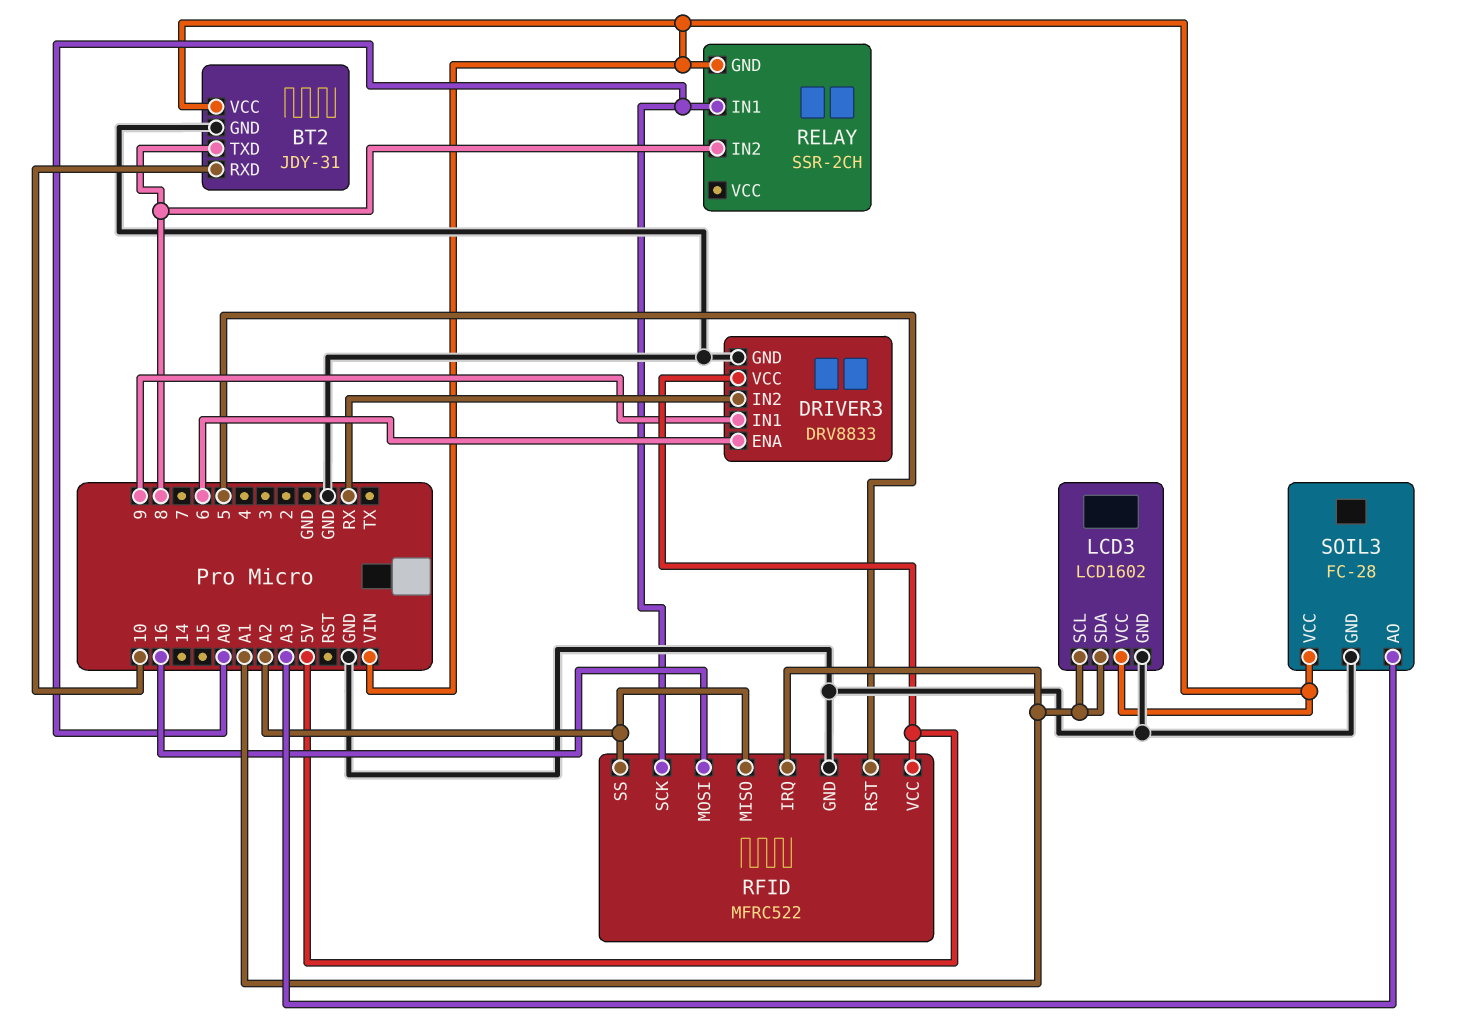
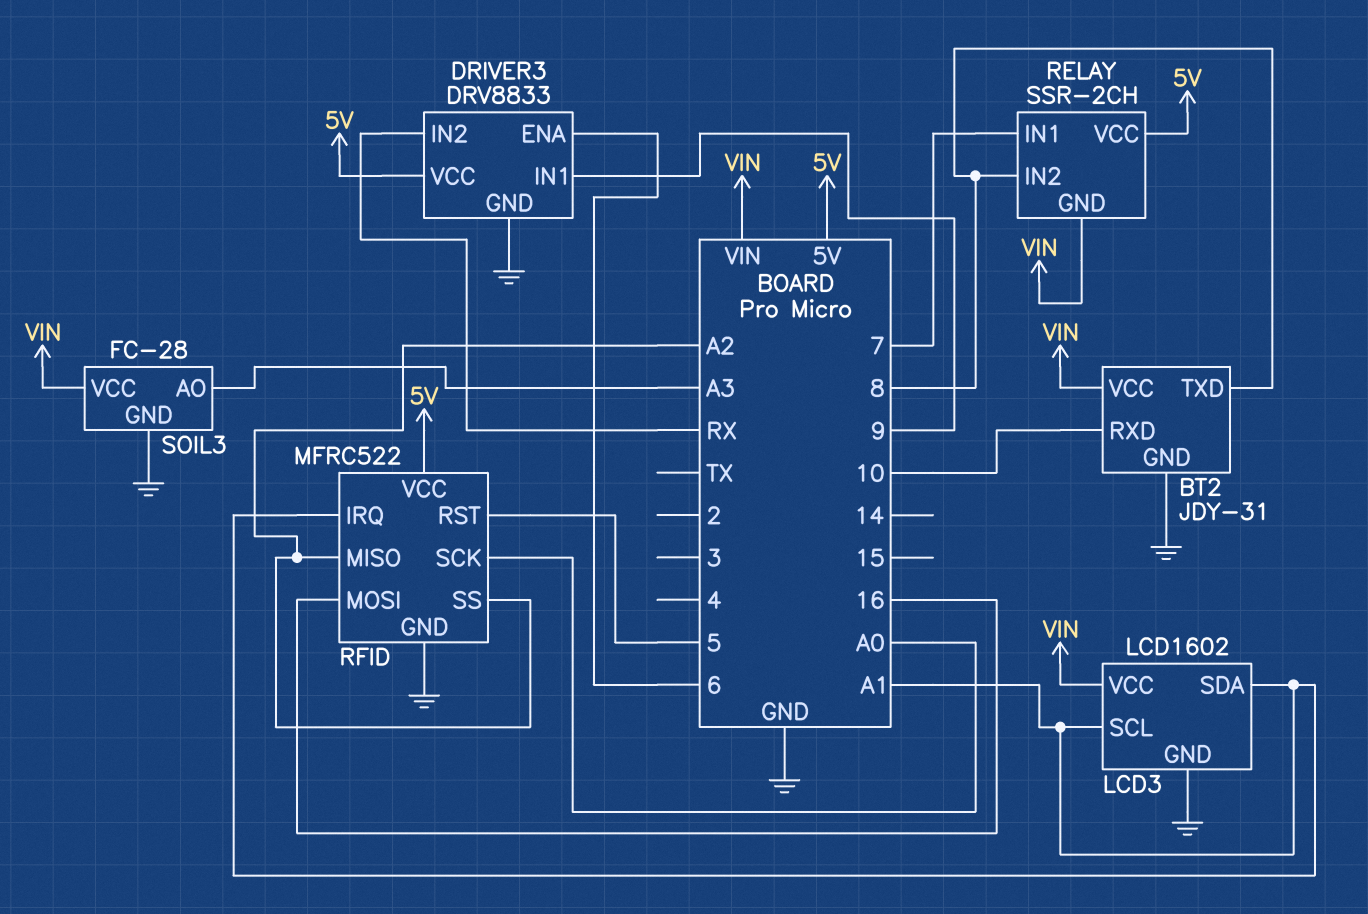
RELAY pin IN1: A0 -> 7
RELAY pin VCC: none -> 5V

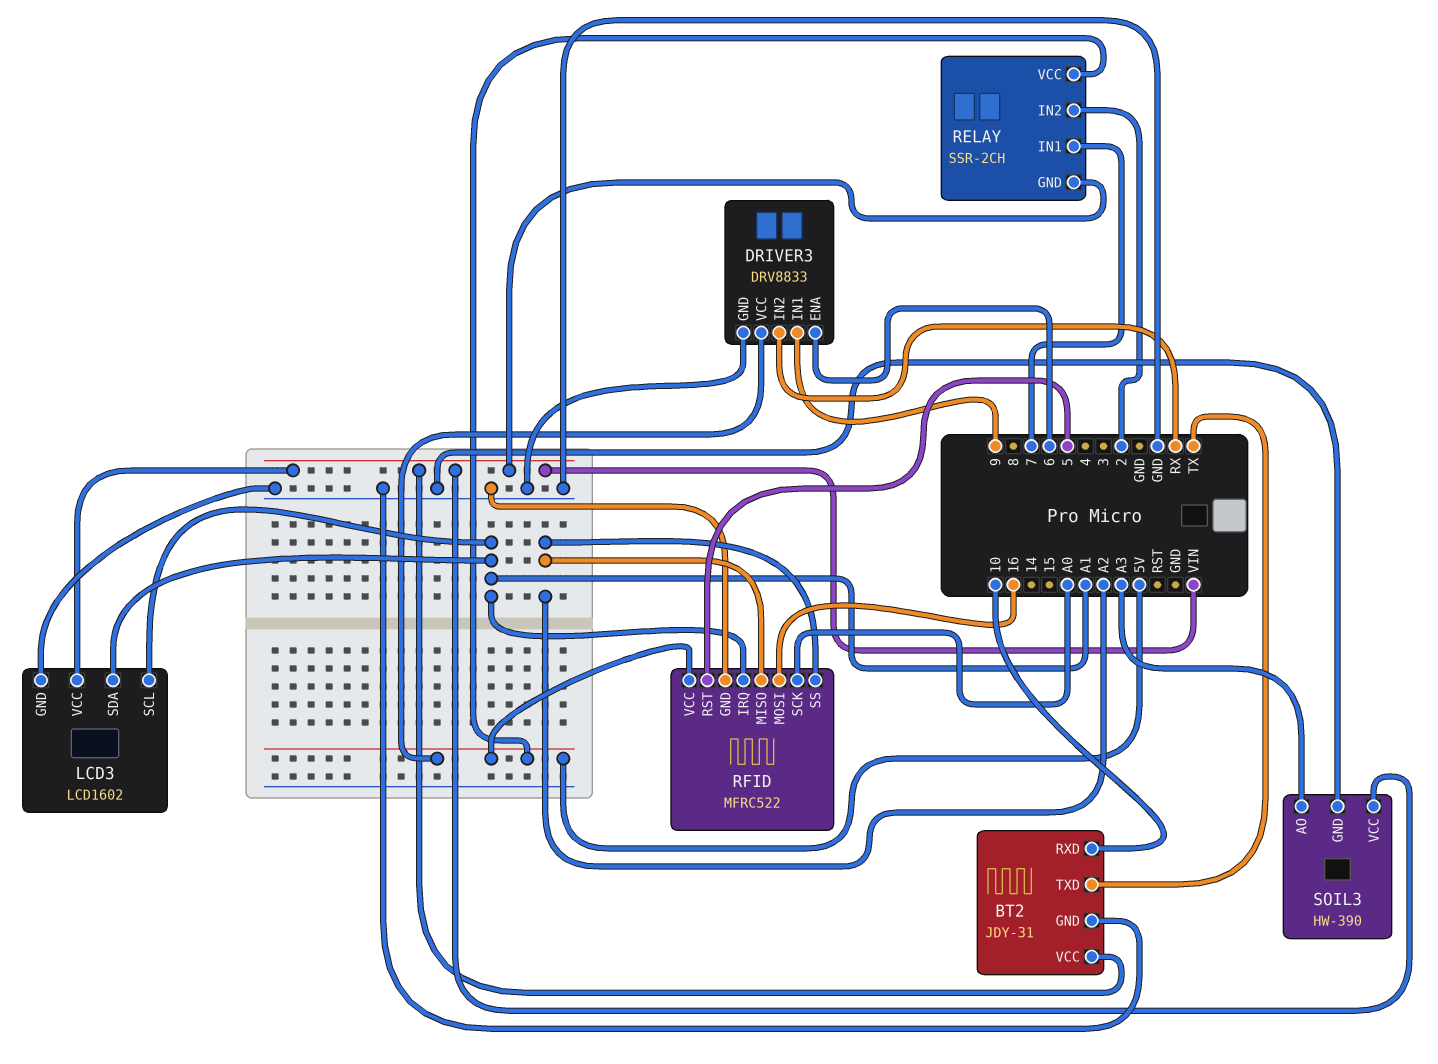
BT2 pin TXD: 8 -> TX
RELAY pin IN2: 8 -> 2
SOIL3: FC-28 -> HW-390

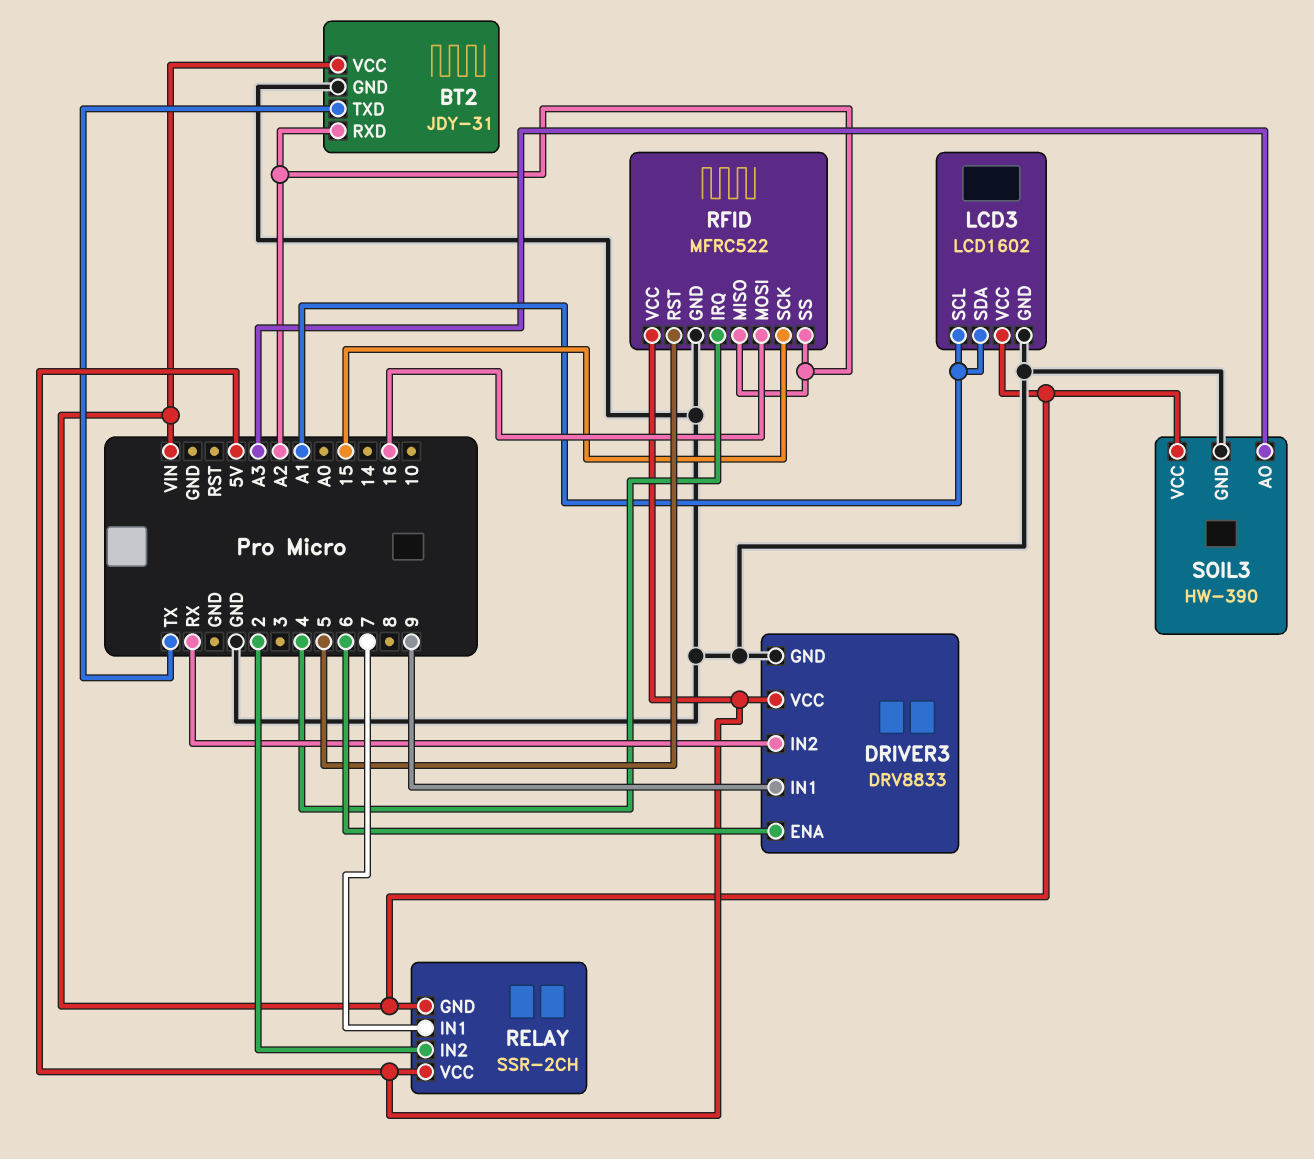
BT2 pin RXD: 10 -> A2
RFID pin IRQ: A1 -> 4
RFID pin SCK: A0 -> 15

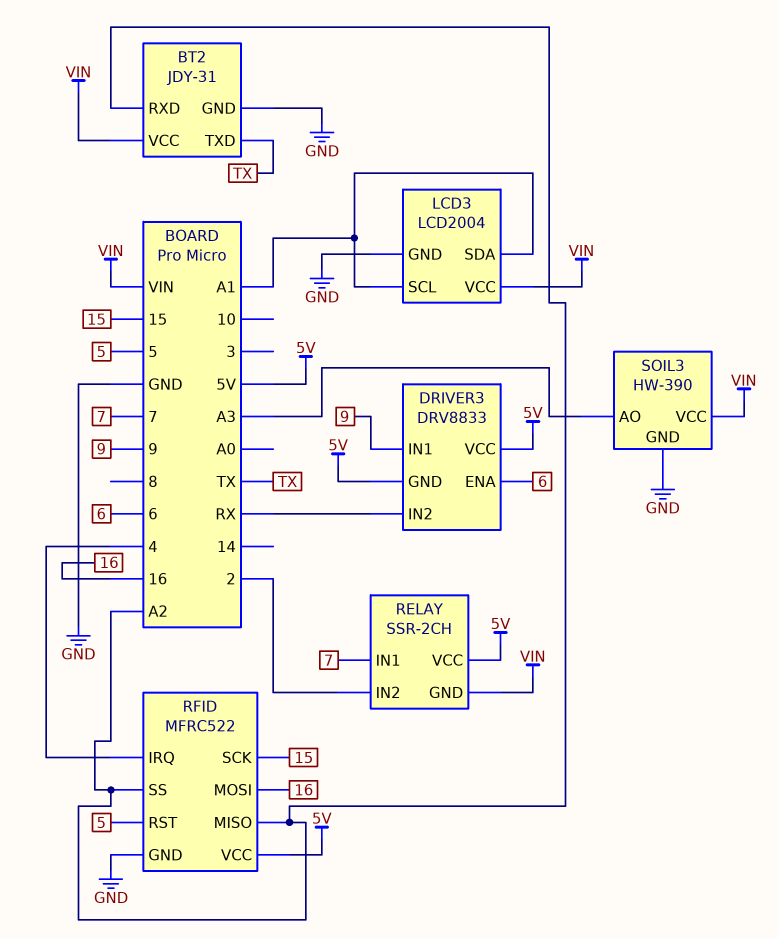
DRIVER3 pin GND: GND -> 5V
LCD3: LCD1602 -> LCD2004

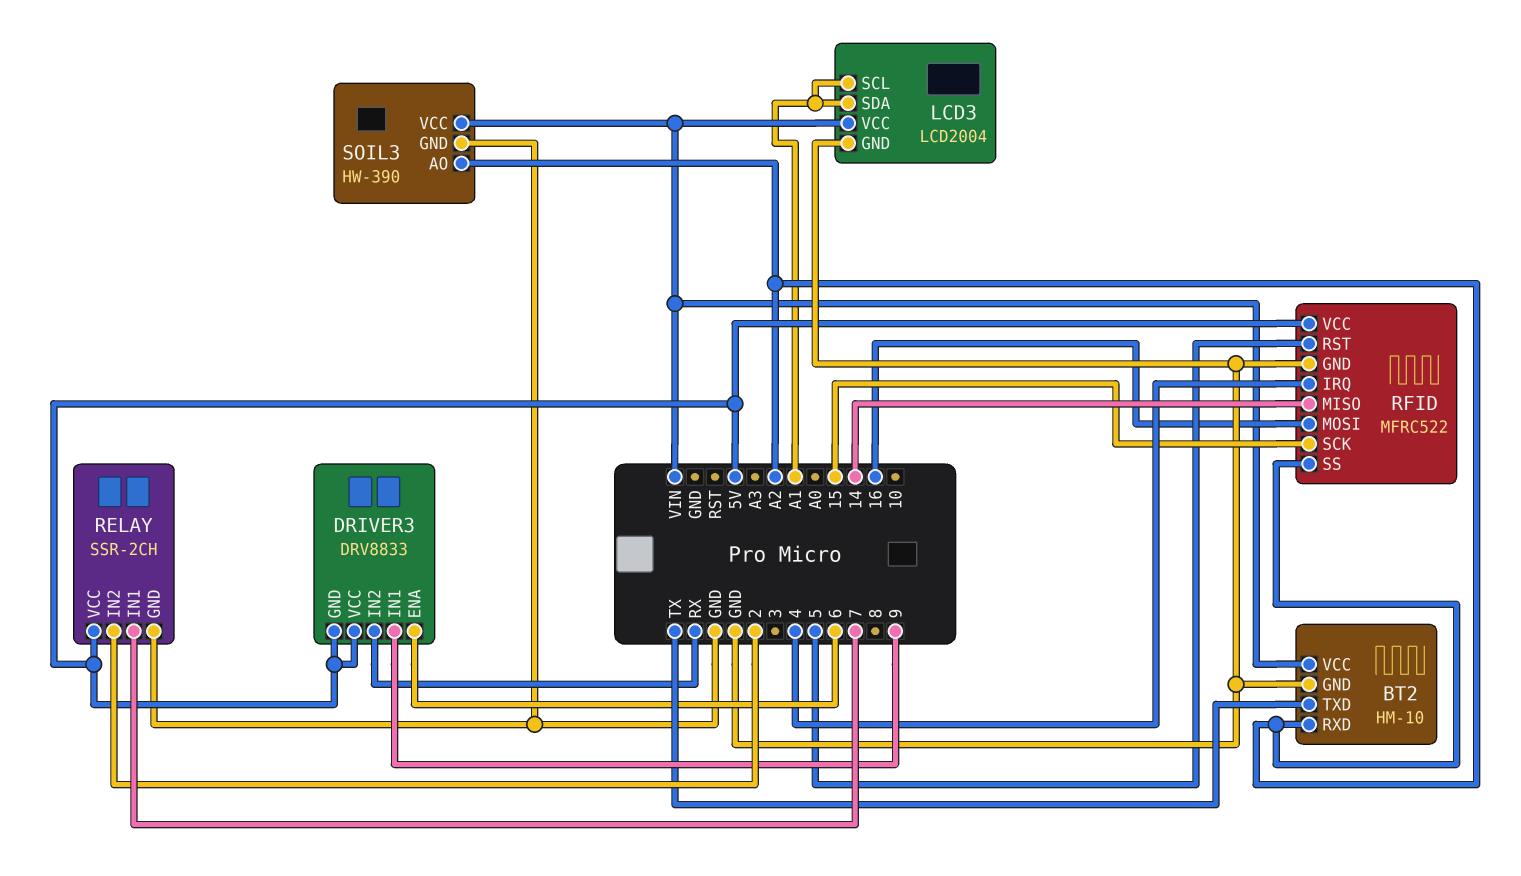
BT2: JDY-31 -> HM-10
RELAY pin GND: VIN -> GND
RFID pin MISO: A2 -> 14
SOIL3 pin AO: A3 -> A2

